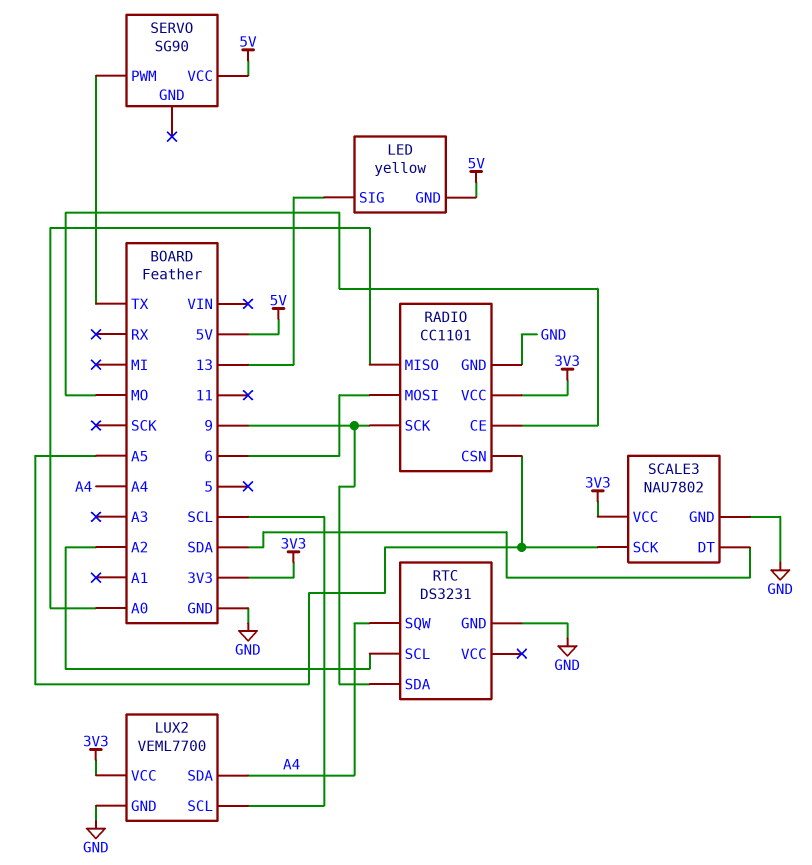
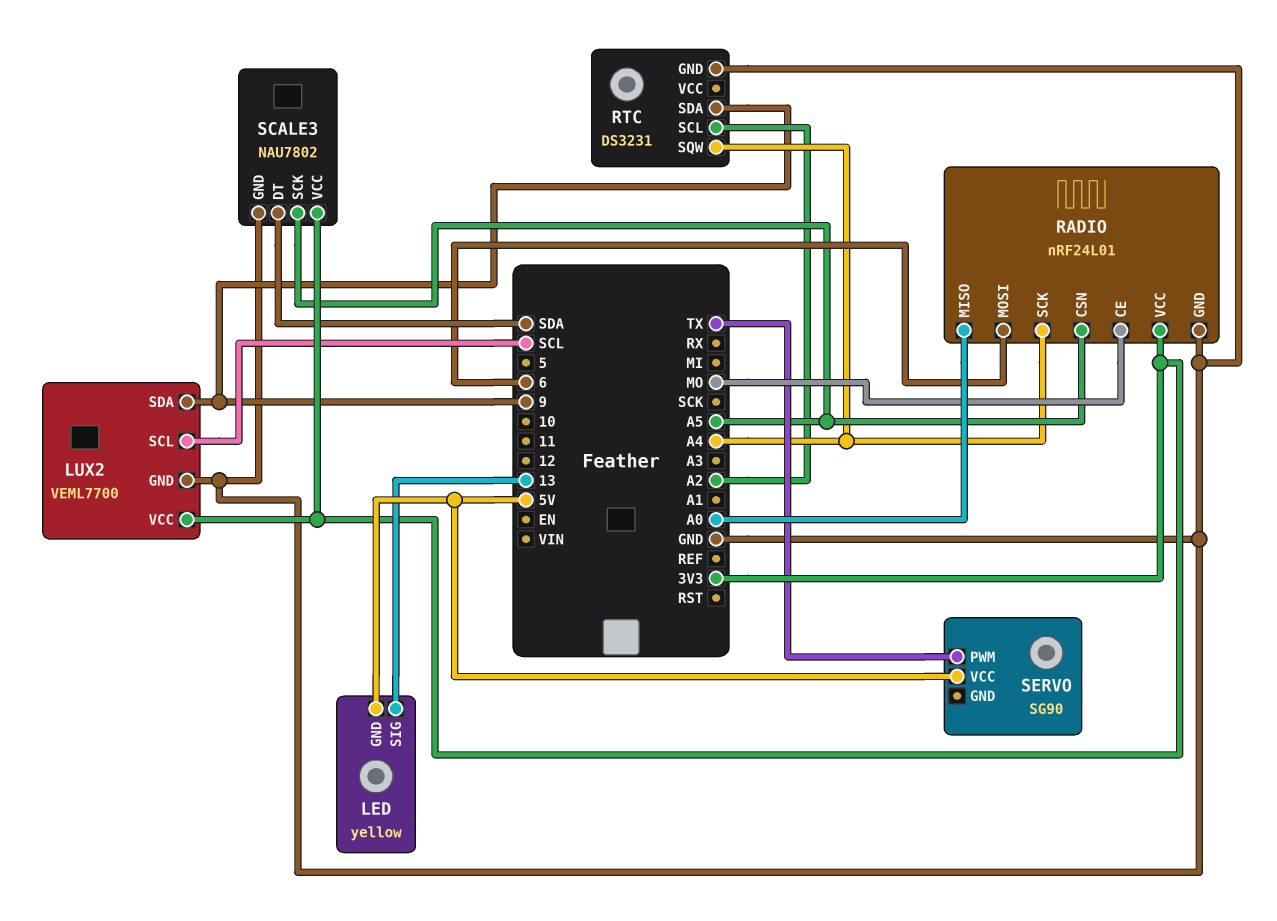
LUX2 pin SDA: A4 -> 9
RADIO: CC1101 -> nRF24L01
RADIO pin SCK: 9 -> A4

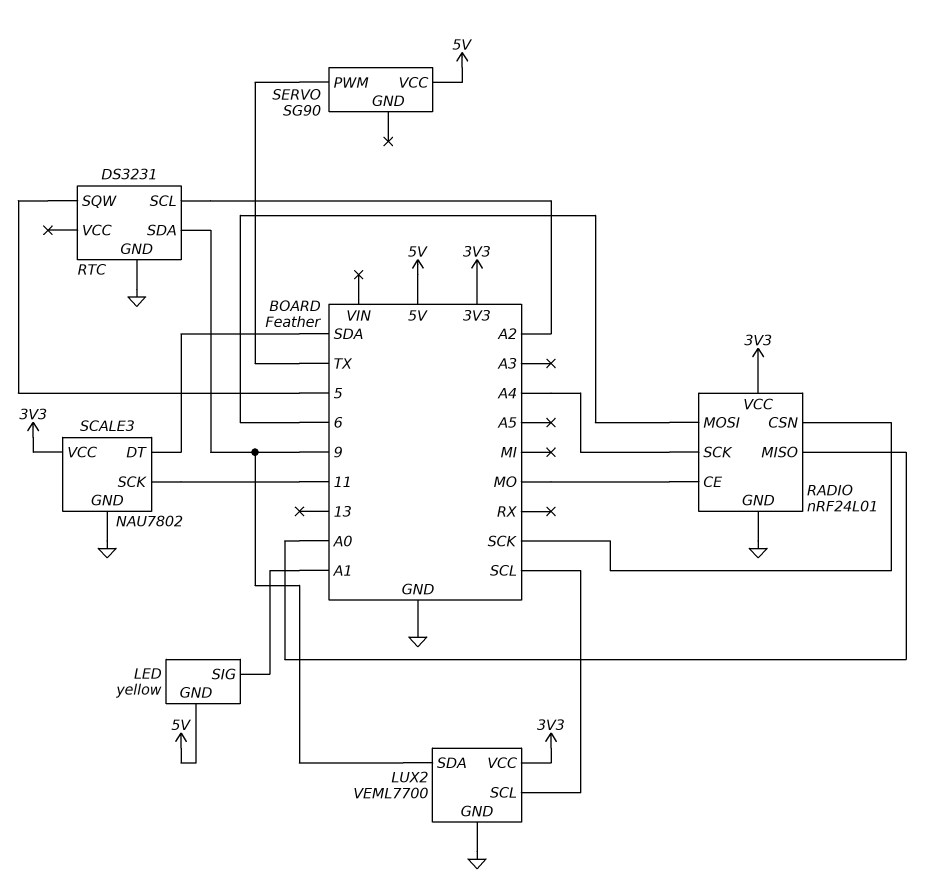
LED pin SIG: 13 -> A1
RADIO pin CSN: A5 -> SCK
RTC pin SQW: A4 -> 5
SCALE3 pin SCK: A5 -> 11

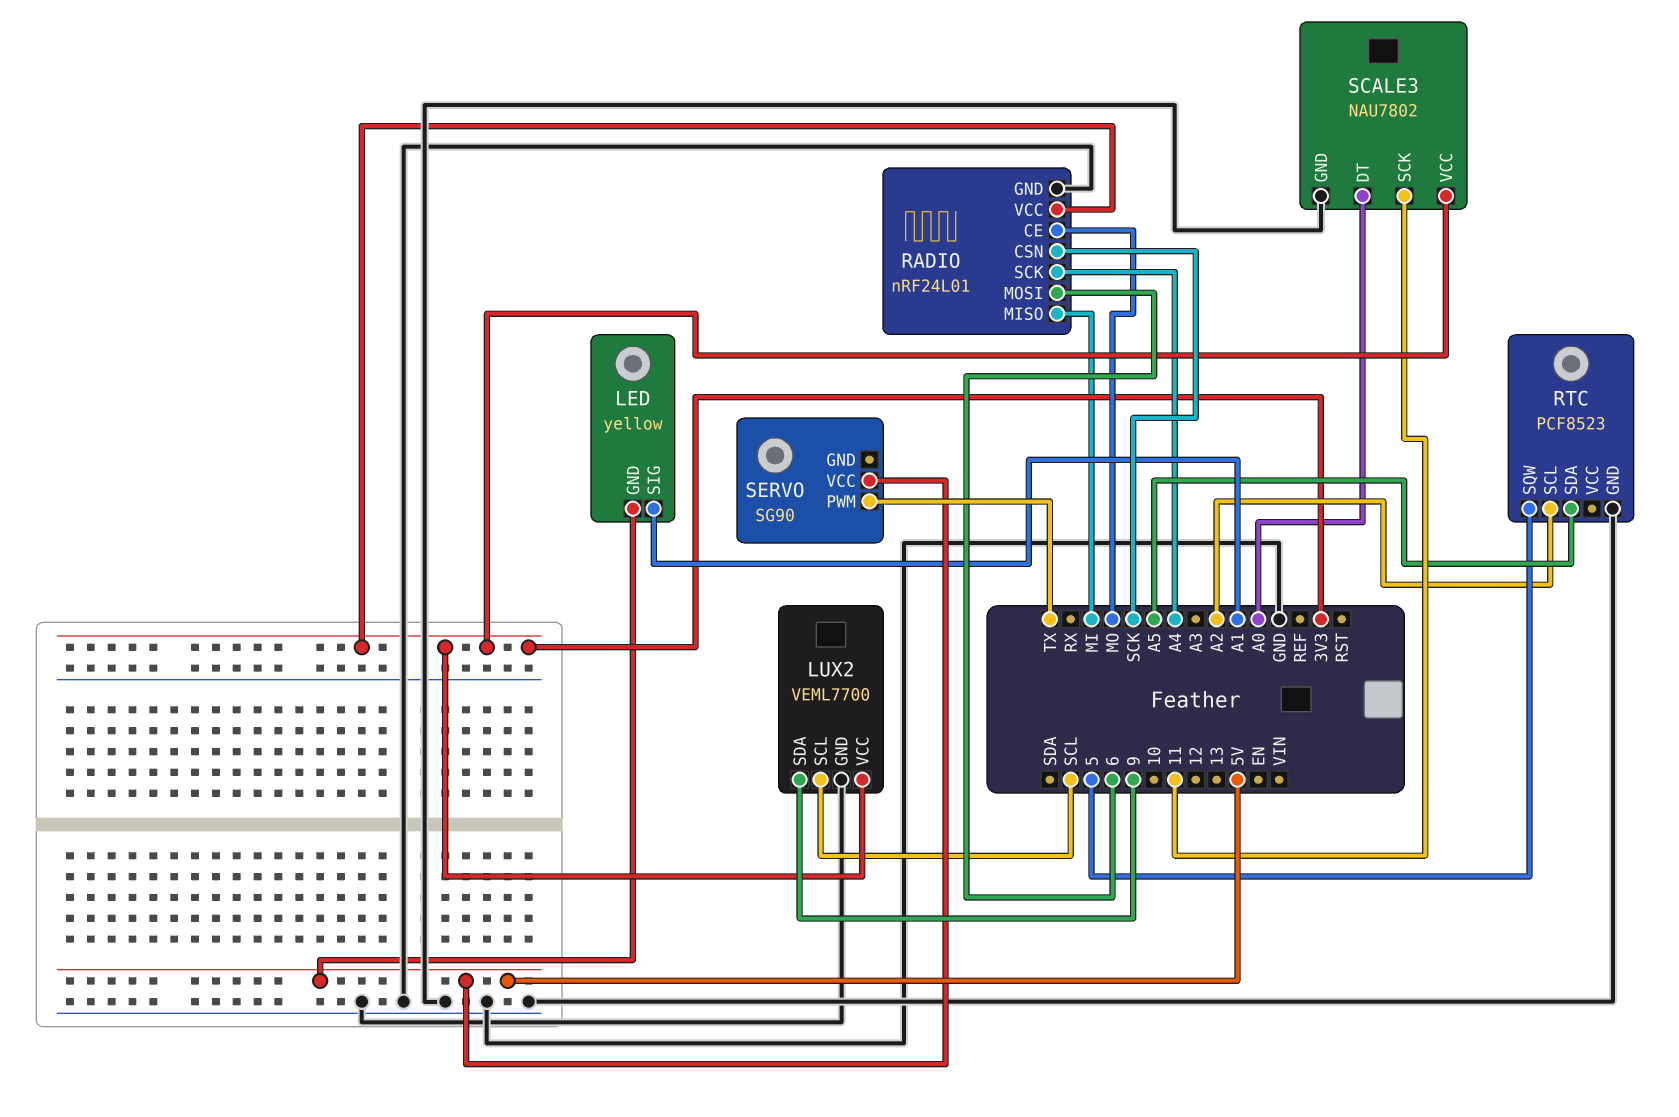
RADIO pin MISO: A0 -> MI
RTC: DS3231 -> PCF8523
RTC pin SDA: 9 -> A5
SCALE3 pin DT: SDA -> A0

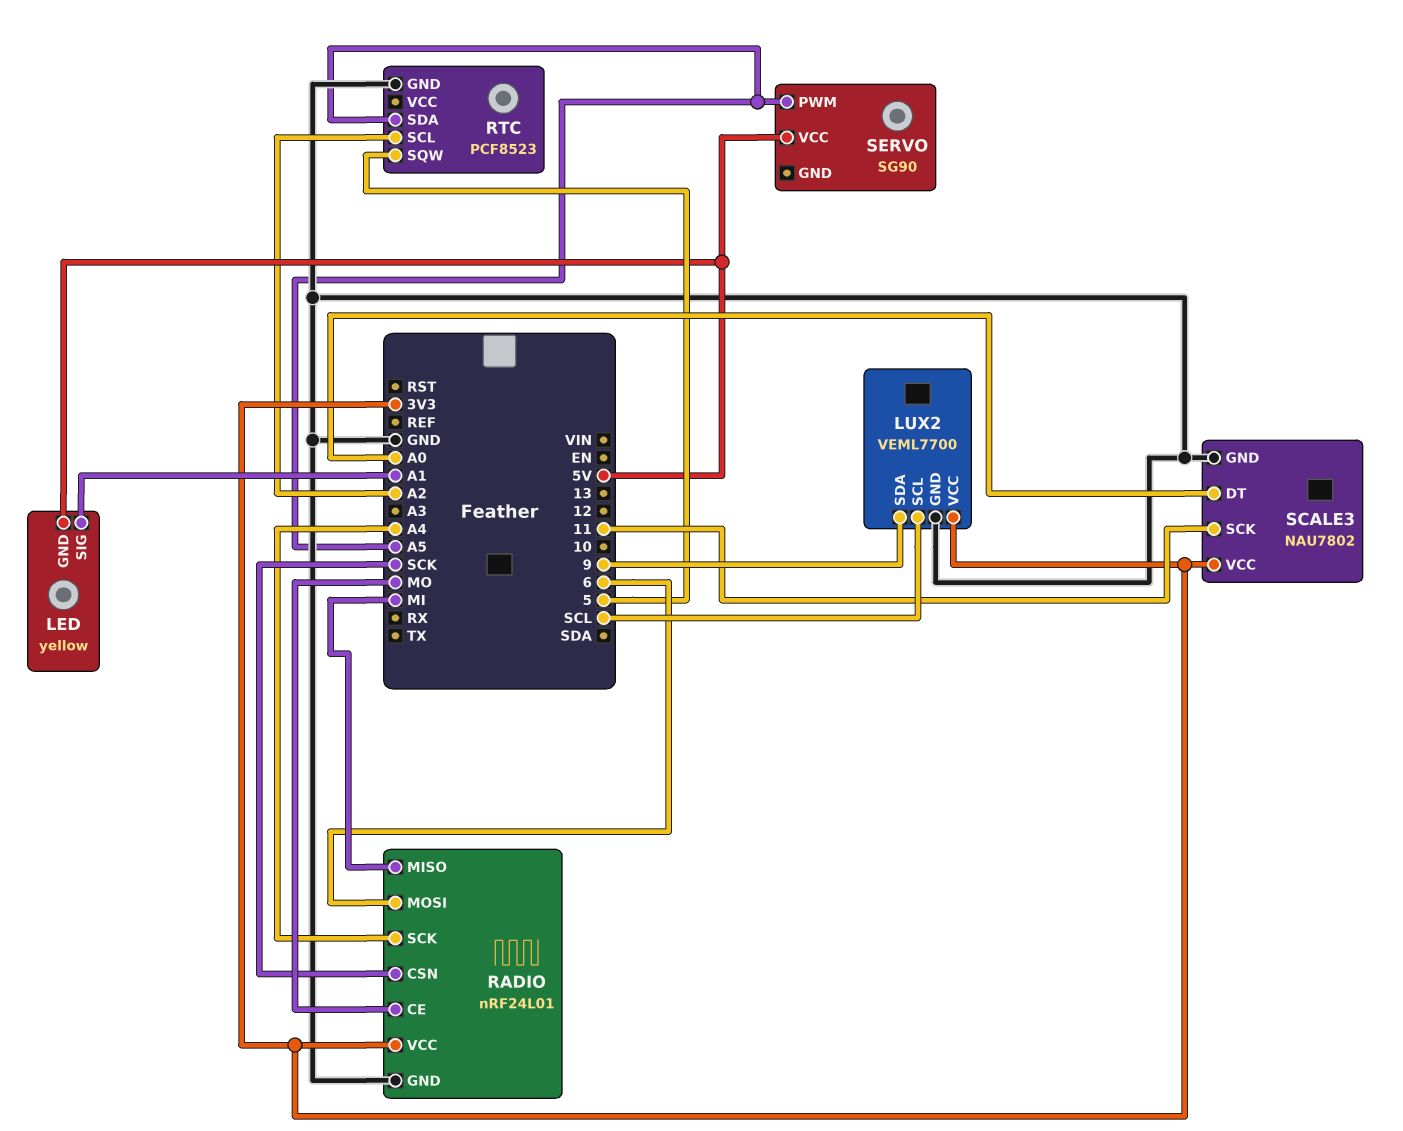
SERVO pin PWM: TX -> A5

